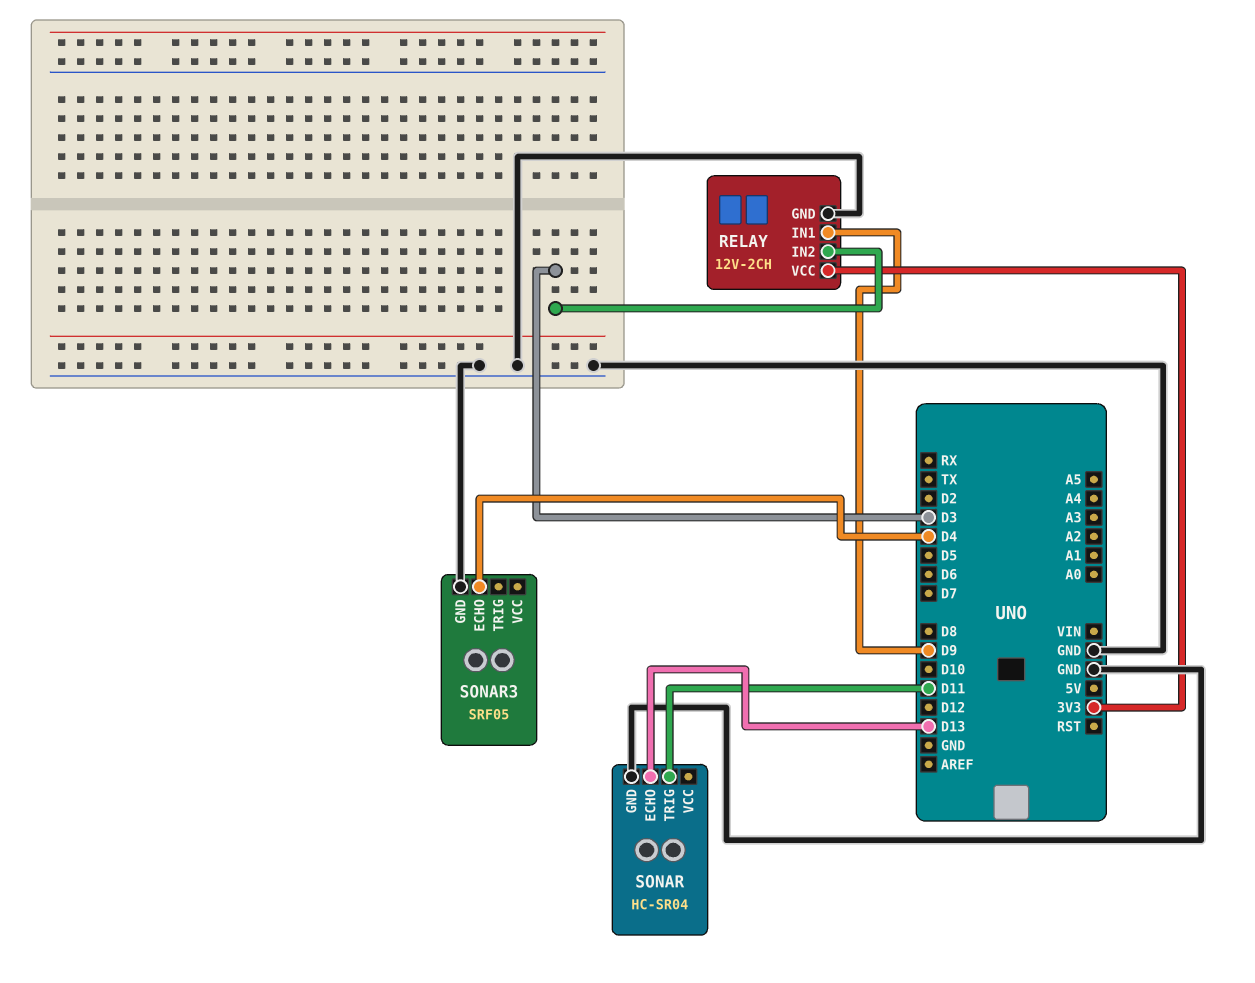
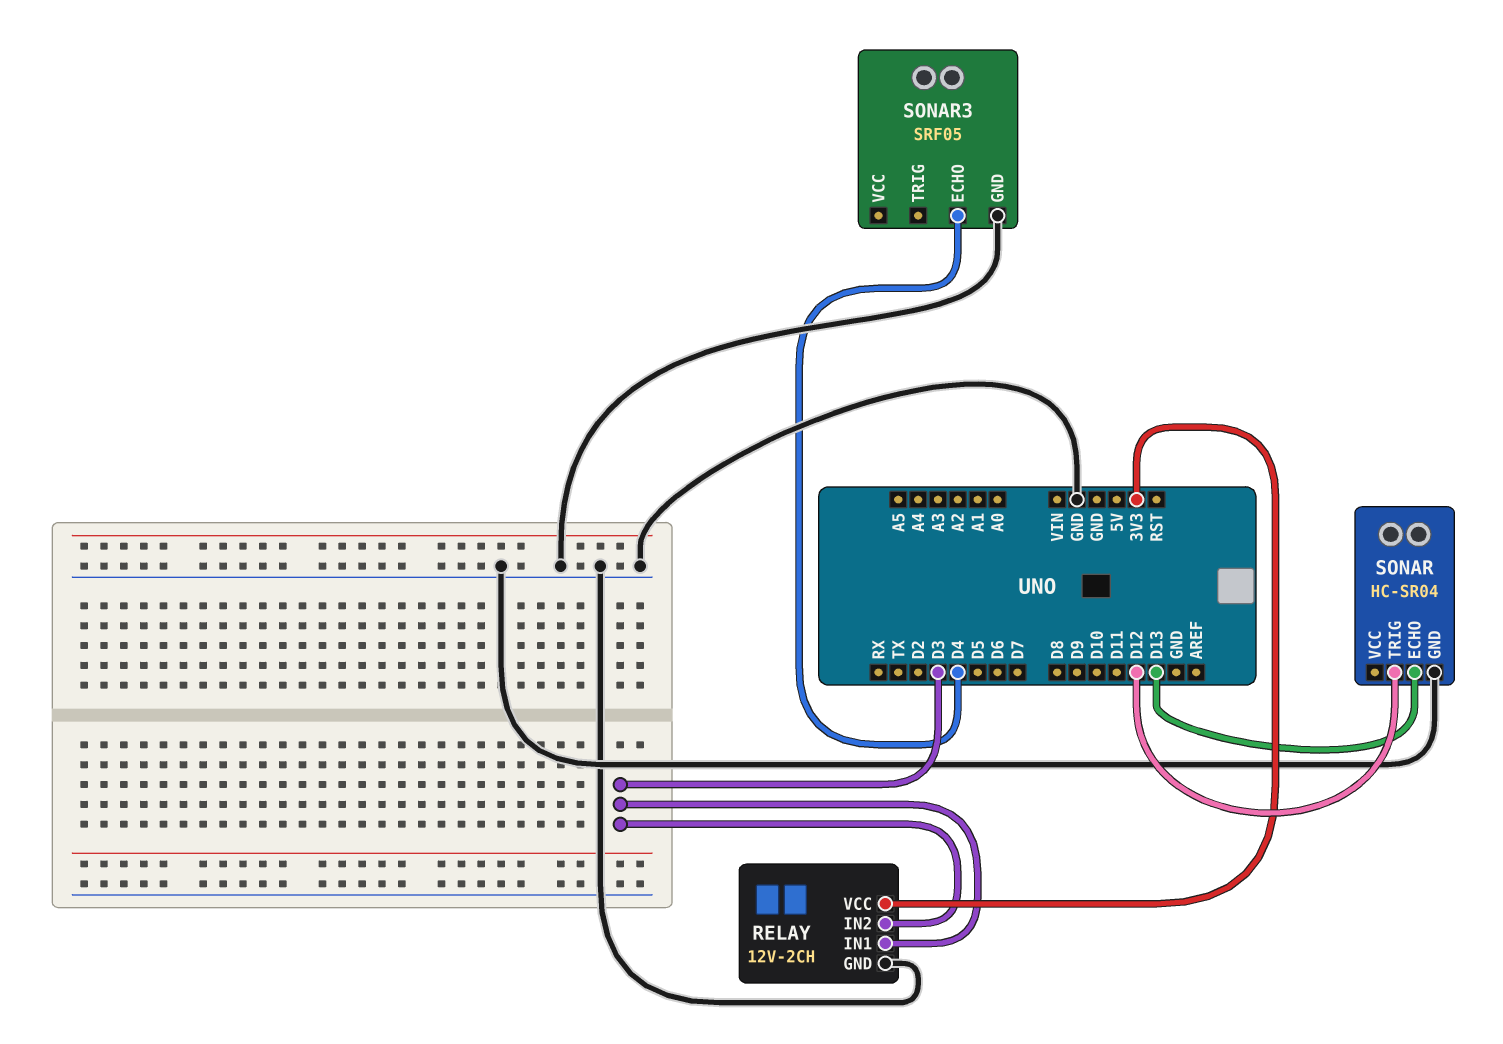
RELAY pin IN1: D9 -> D3
SONAR pin TRIG: D11 -> D12

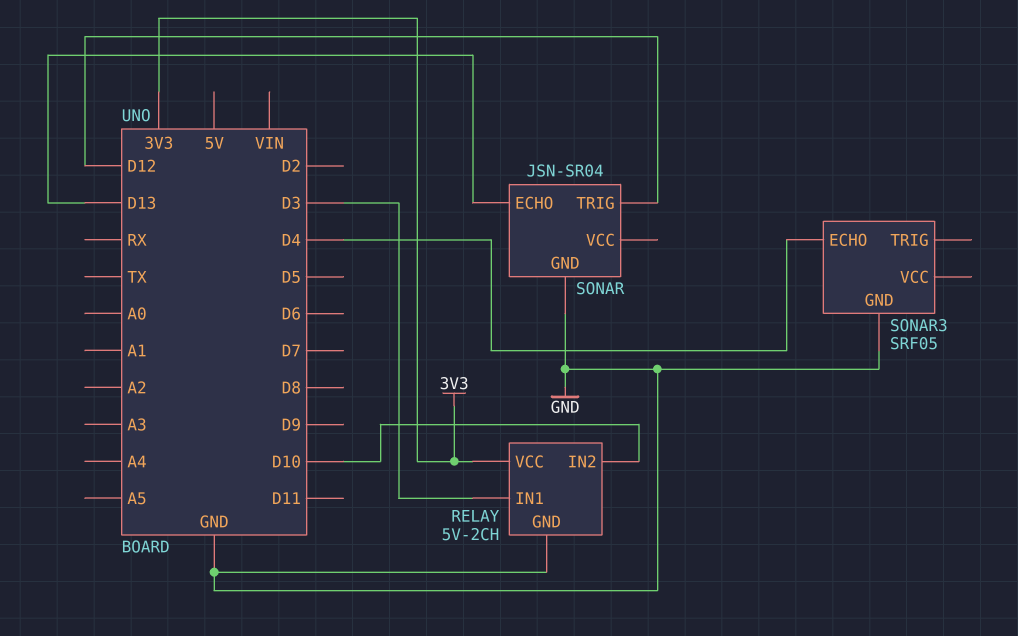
RELAY: 12V-2CH -> 5V-2CH
RELAY pin IN2: D3 -> D10
SONAR: HC-SR04 -> JSN-SR04

